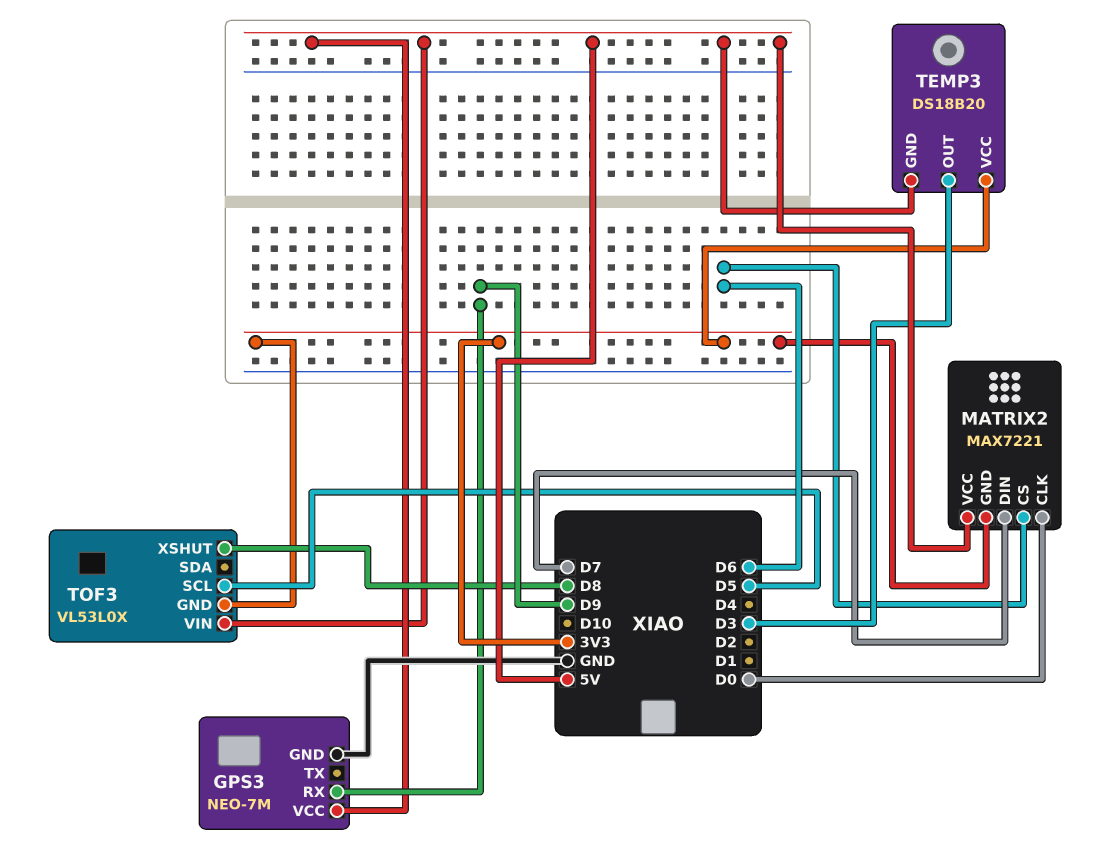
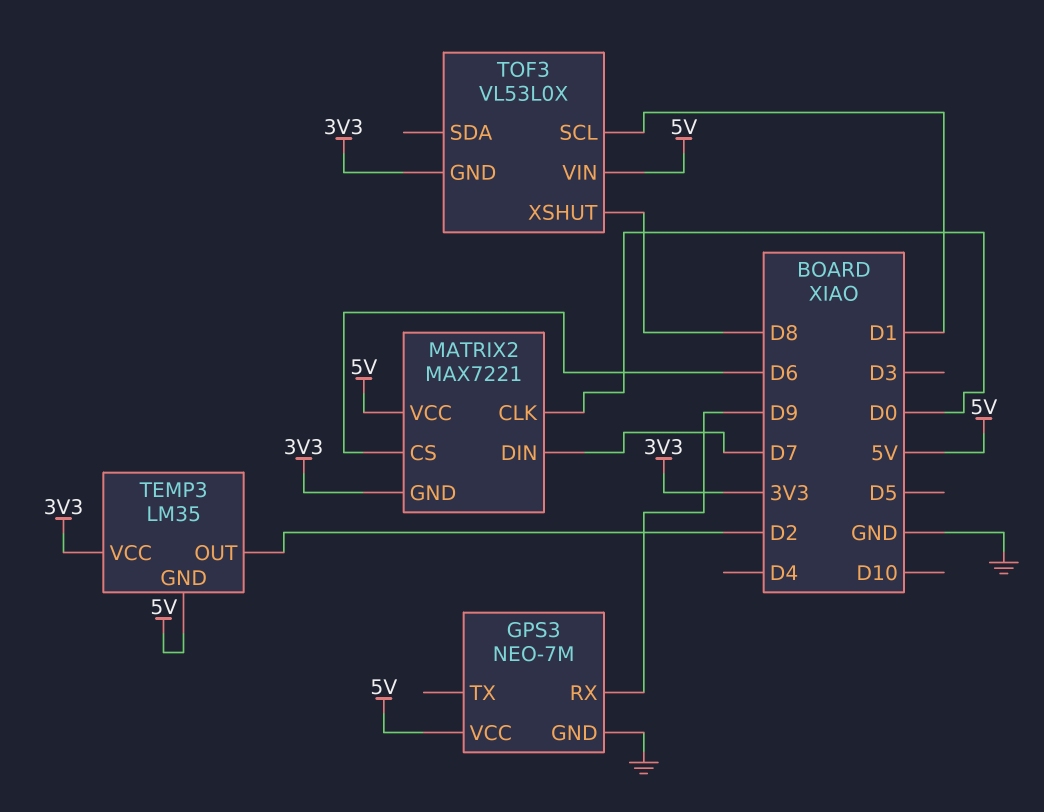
TEMP3: DS18B20 -> LM35
TEMP3 pin OUT: D3 -> D2
TOF3 pin SCL: D5 -> D1

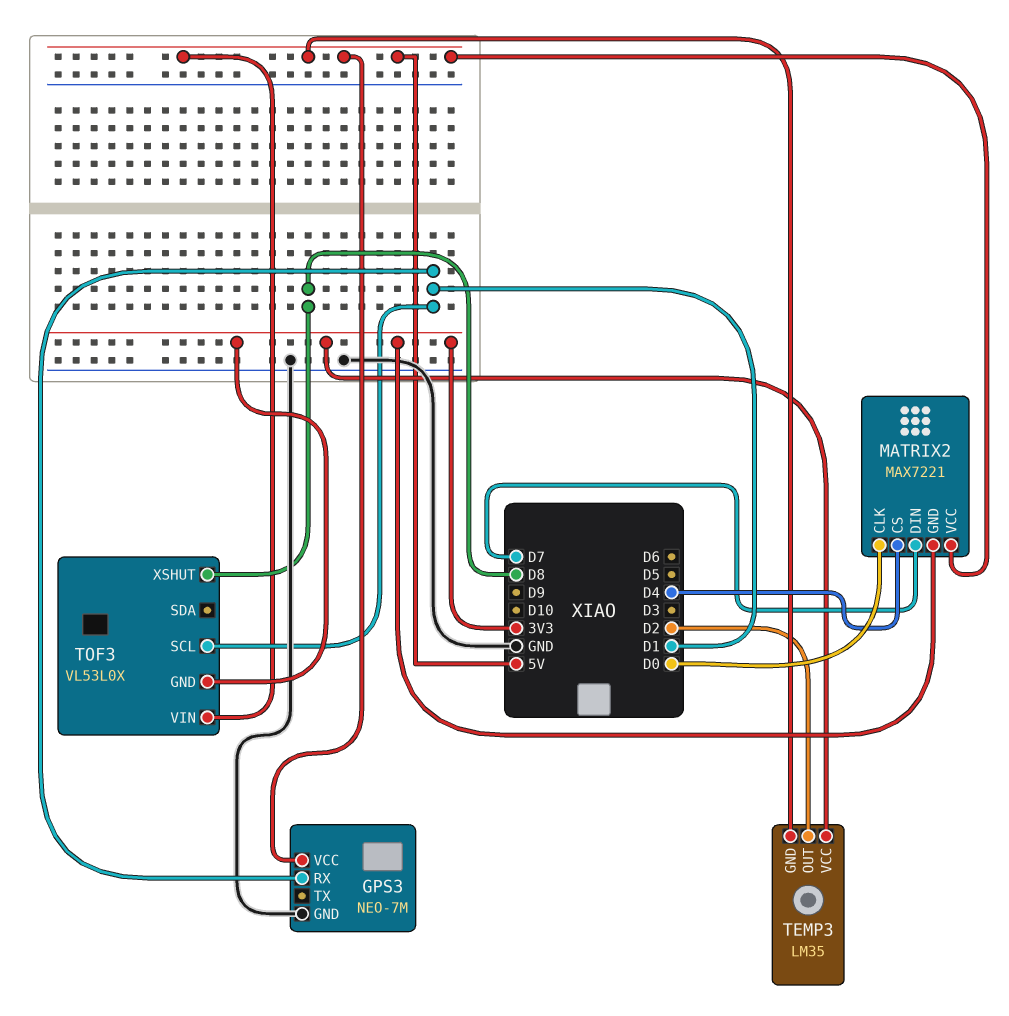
GPS3 pin RX: D9 -> D1
MATRIX2 pin CS: D6 -> D4

